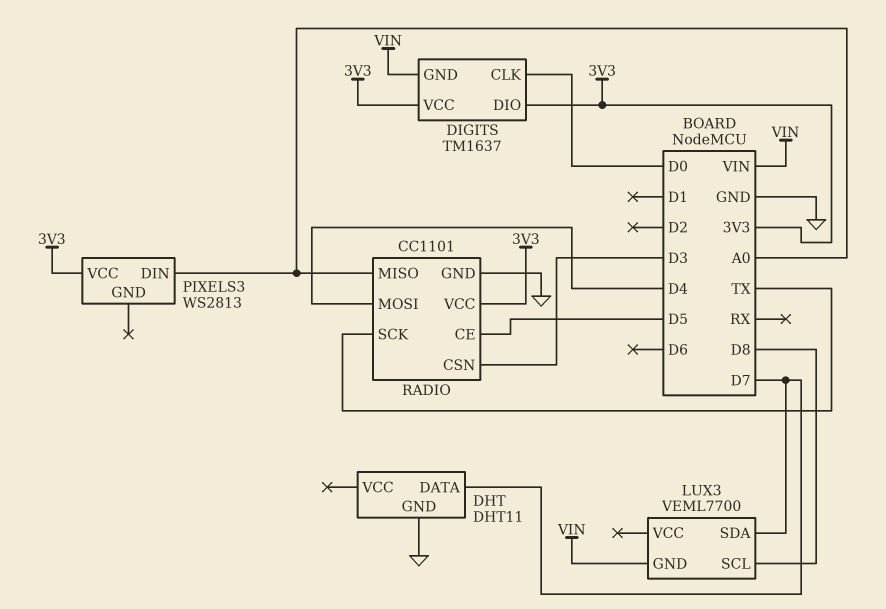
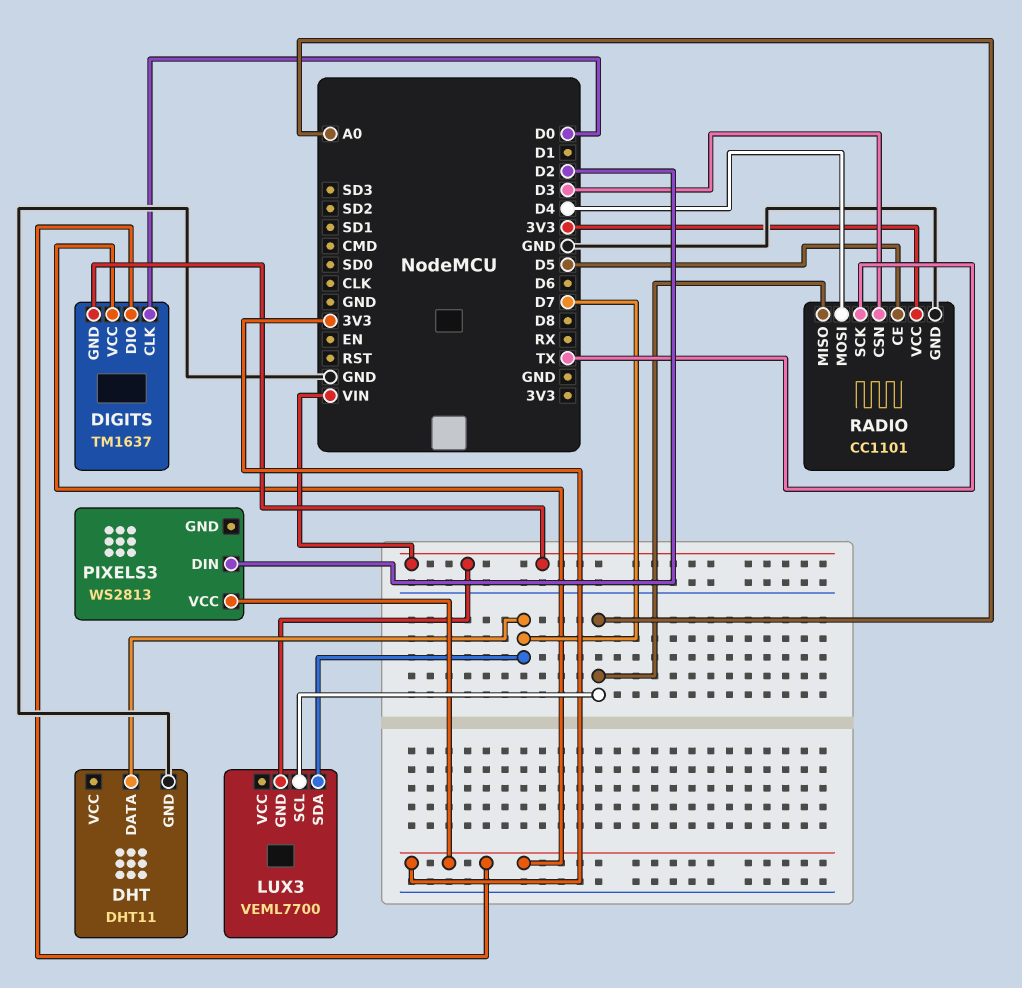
LUX3 pin SCL: D8 -> A0
PIXELS3 pin DIN: A0 -> D2

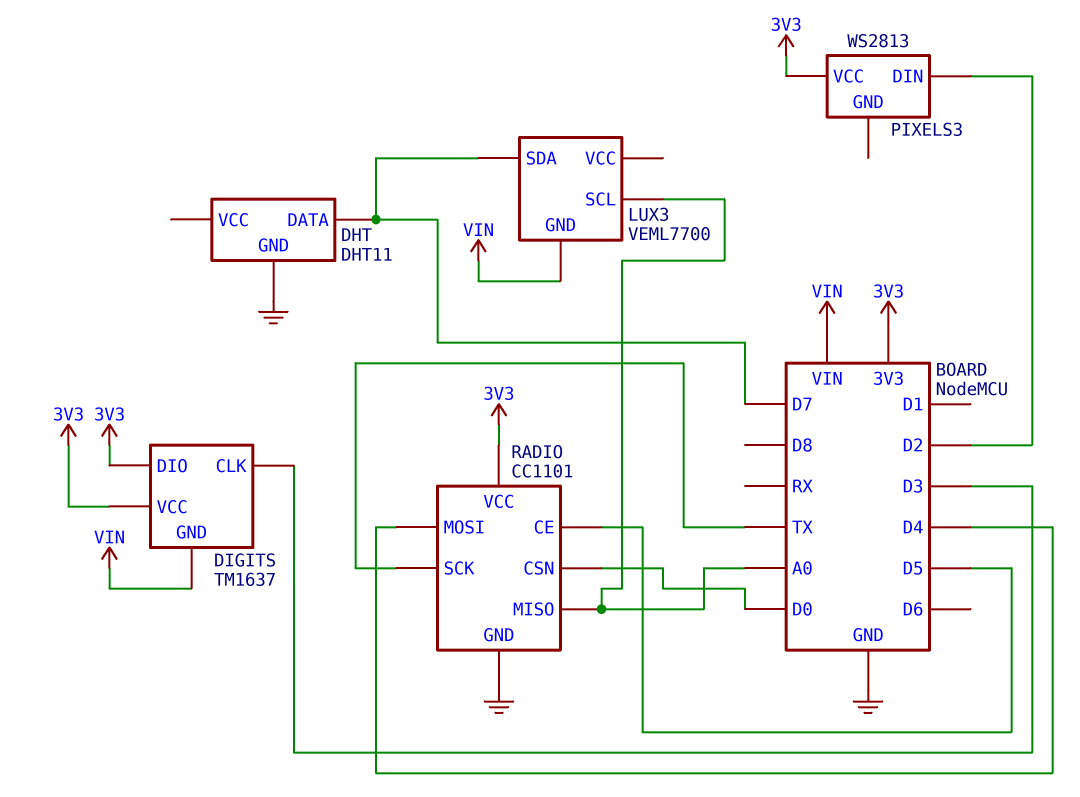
DIGITS pin CLK: D0 -> D3
RADIO pin CSN: D3 -> D0

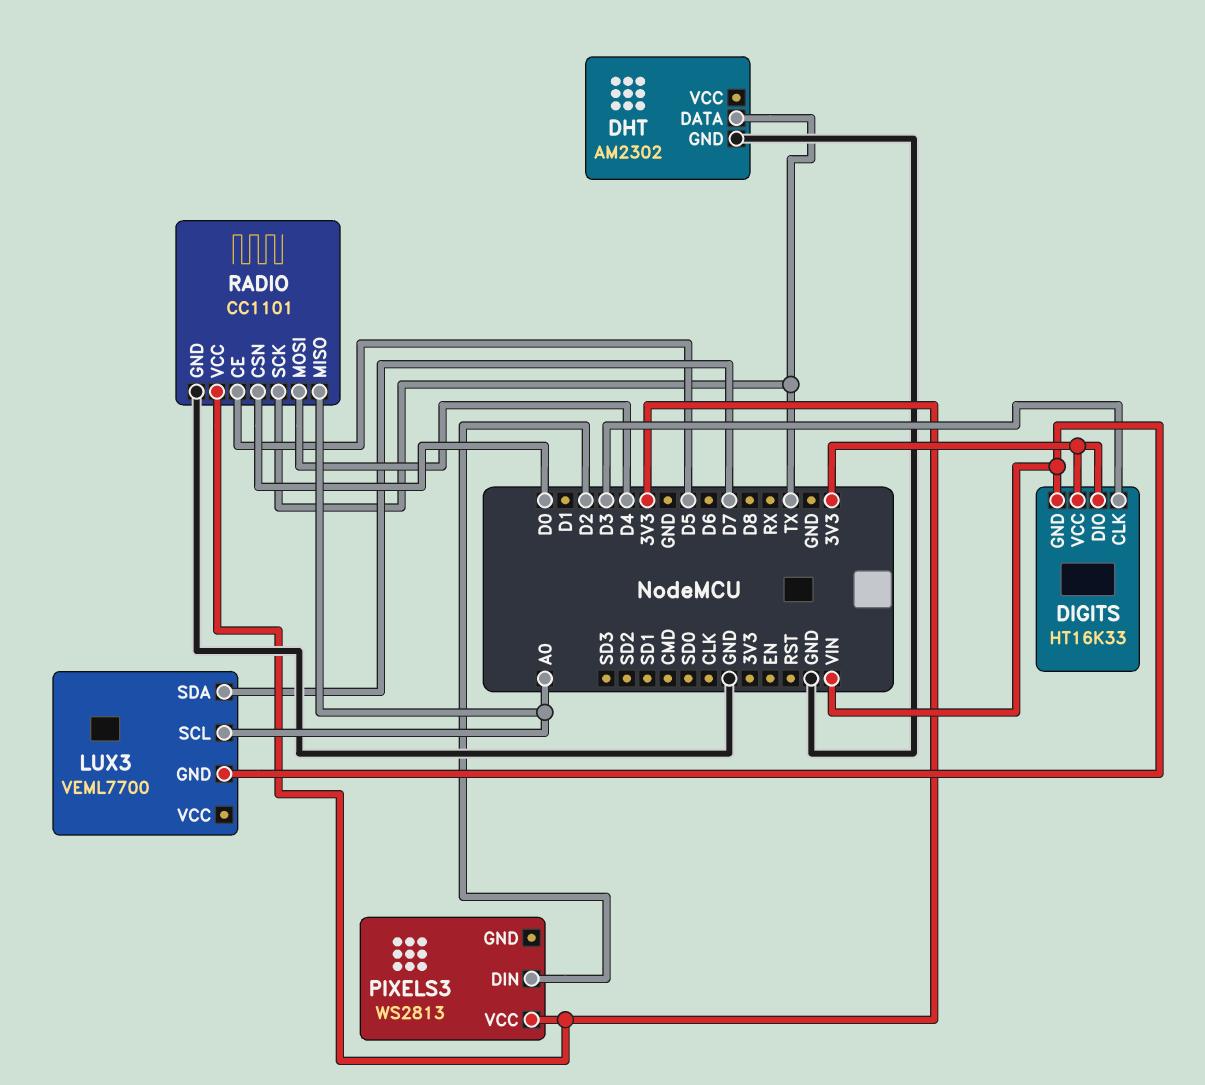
DHT: DHT11 -> AM2302
DHT pin DATA: D7 -> TX
DIGITS: TM1637 -> HT16K33

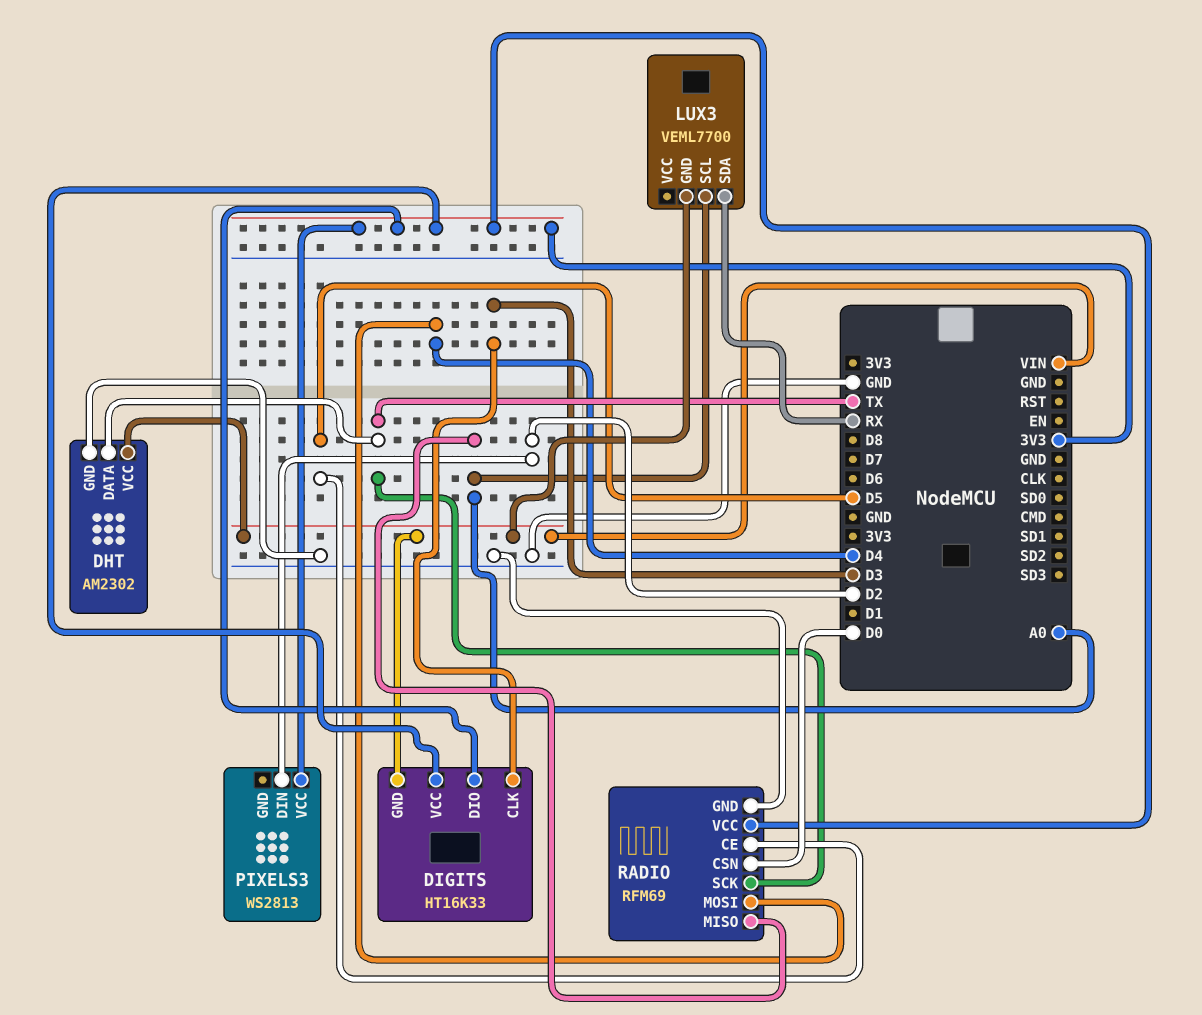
DHT pin VCC: none -> VIN
LUX3 pin SDA: D7 -> RX
RADIO: CC1101 -> RFM69

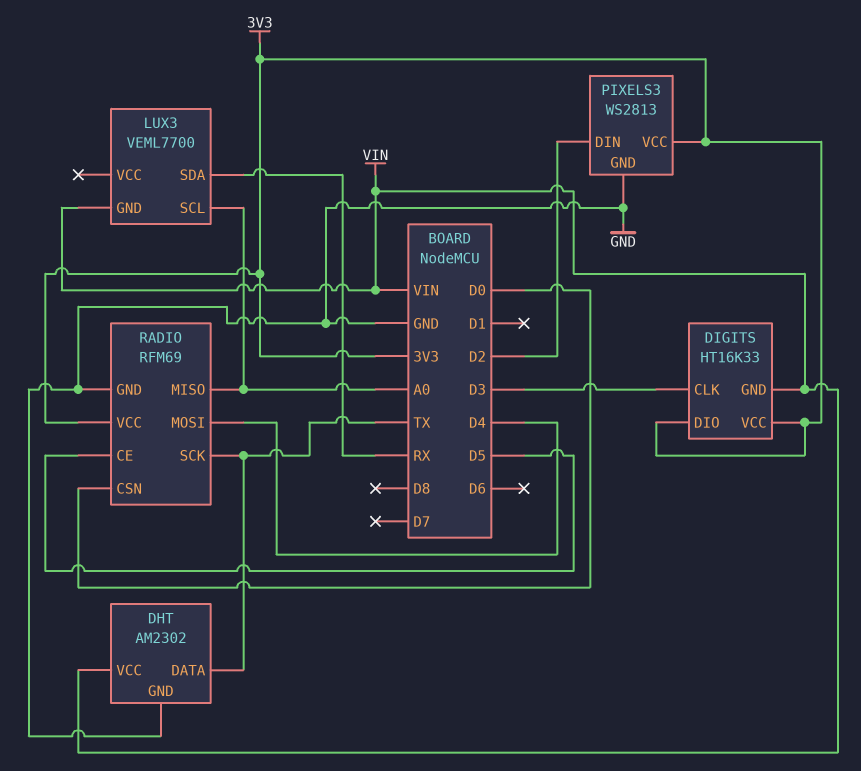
PIXELS3 pin GND: none -> GND

